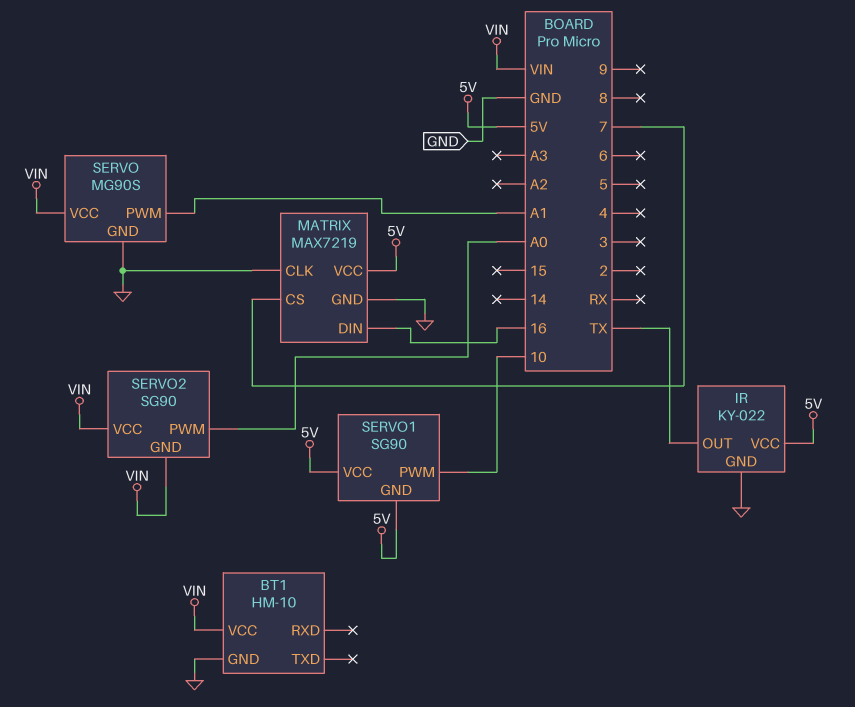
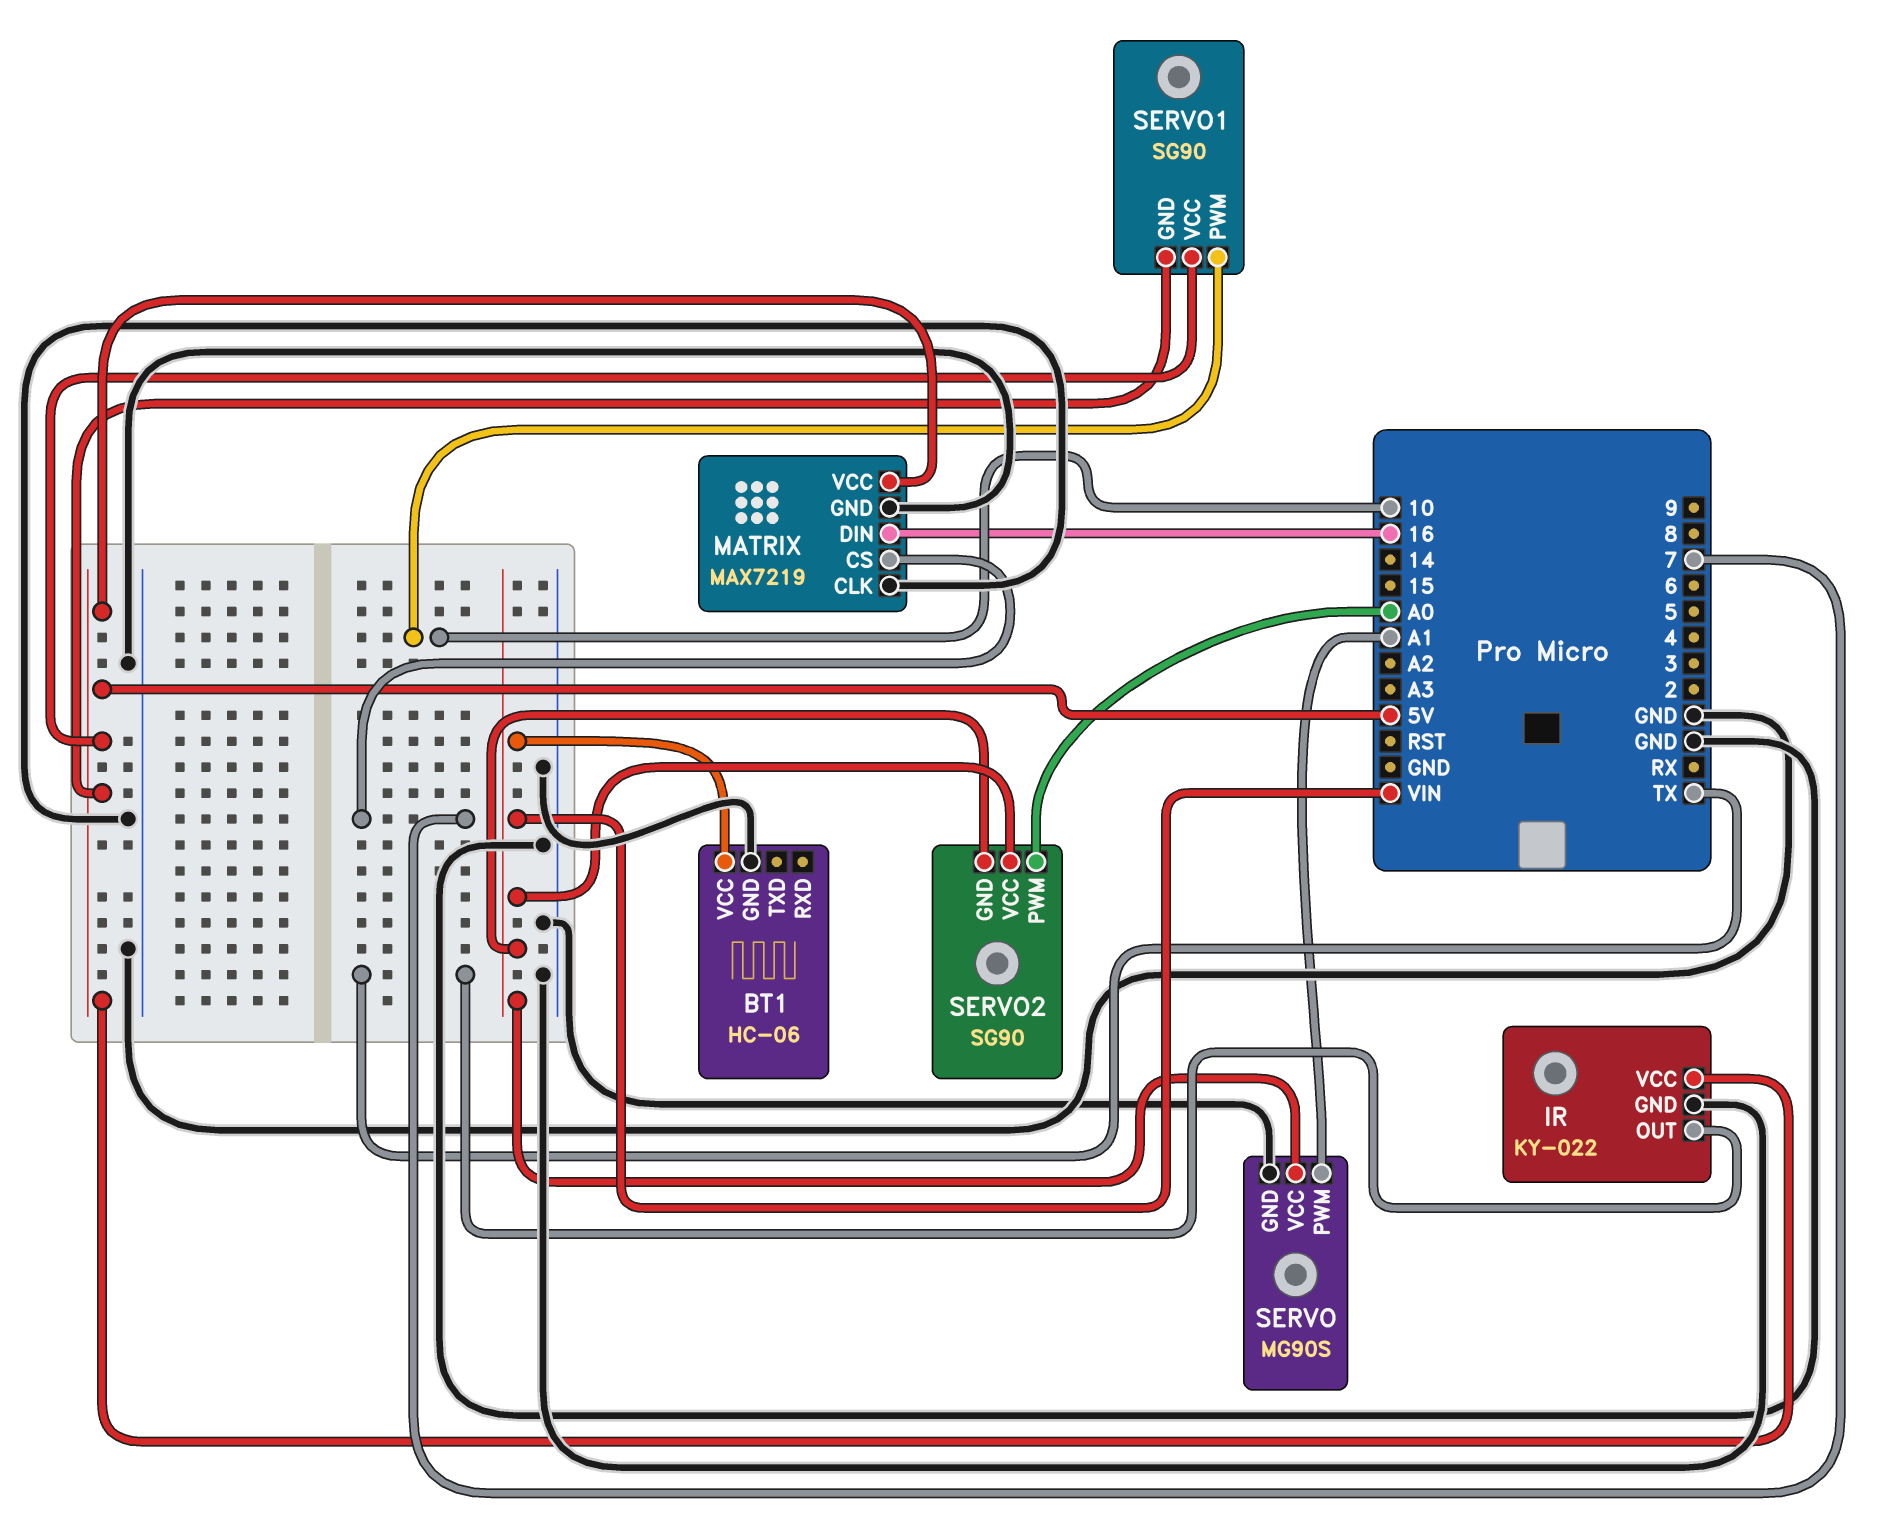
BT1: HM-10 -> HC-06

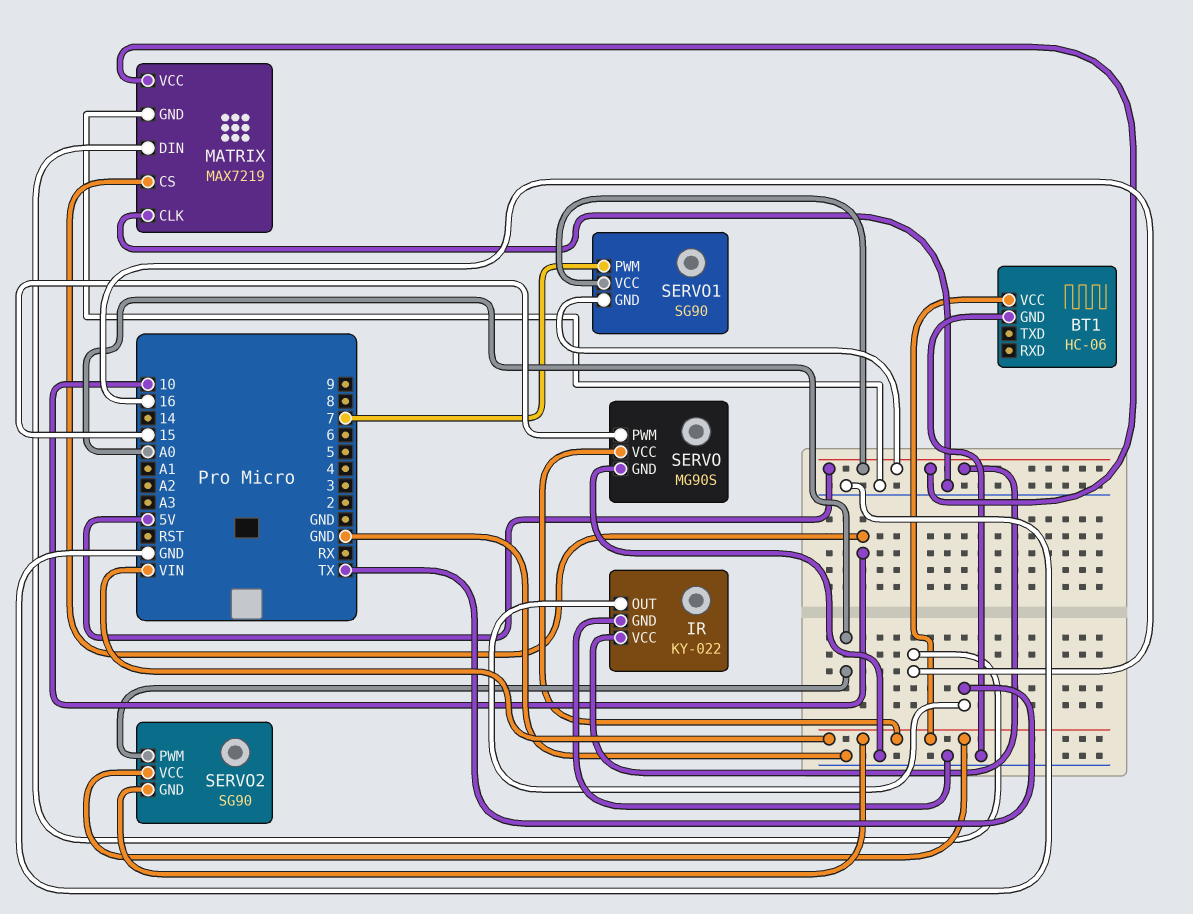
MATRIX pin CS: 7 -> 10
SERVO pin PWM: A1 -> 15
SERVO1 pin PWM: 10 -> 7

